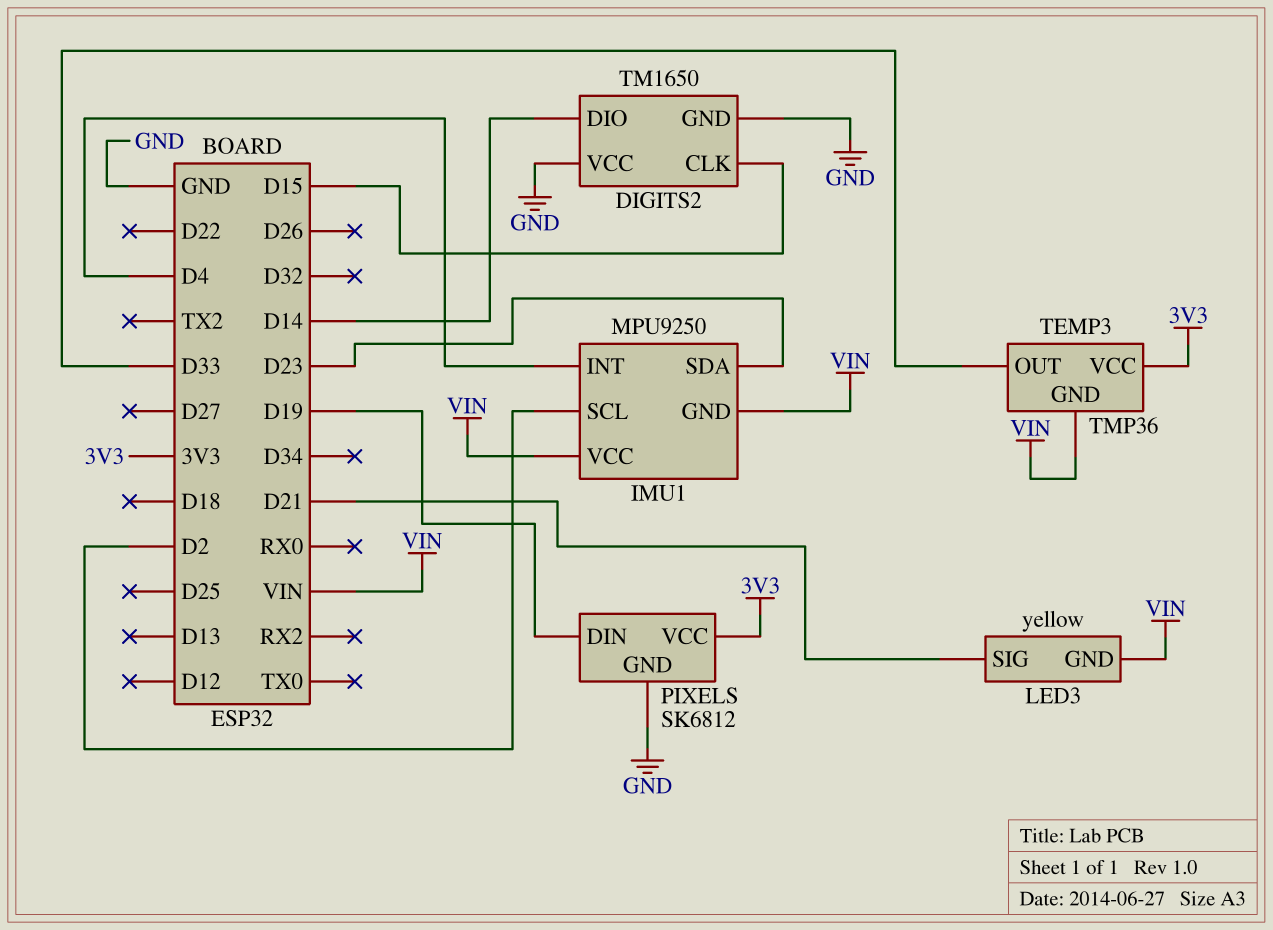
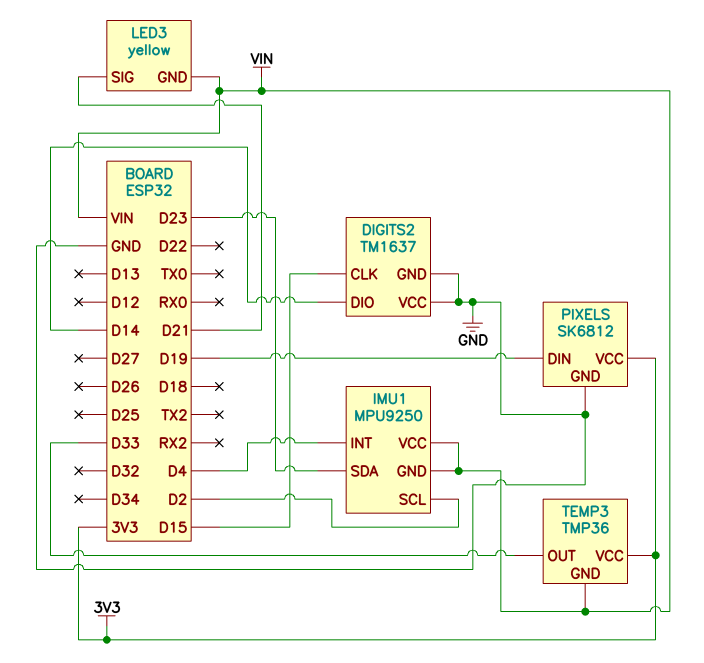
DIGITS2: TM1650 -> TM1637

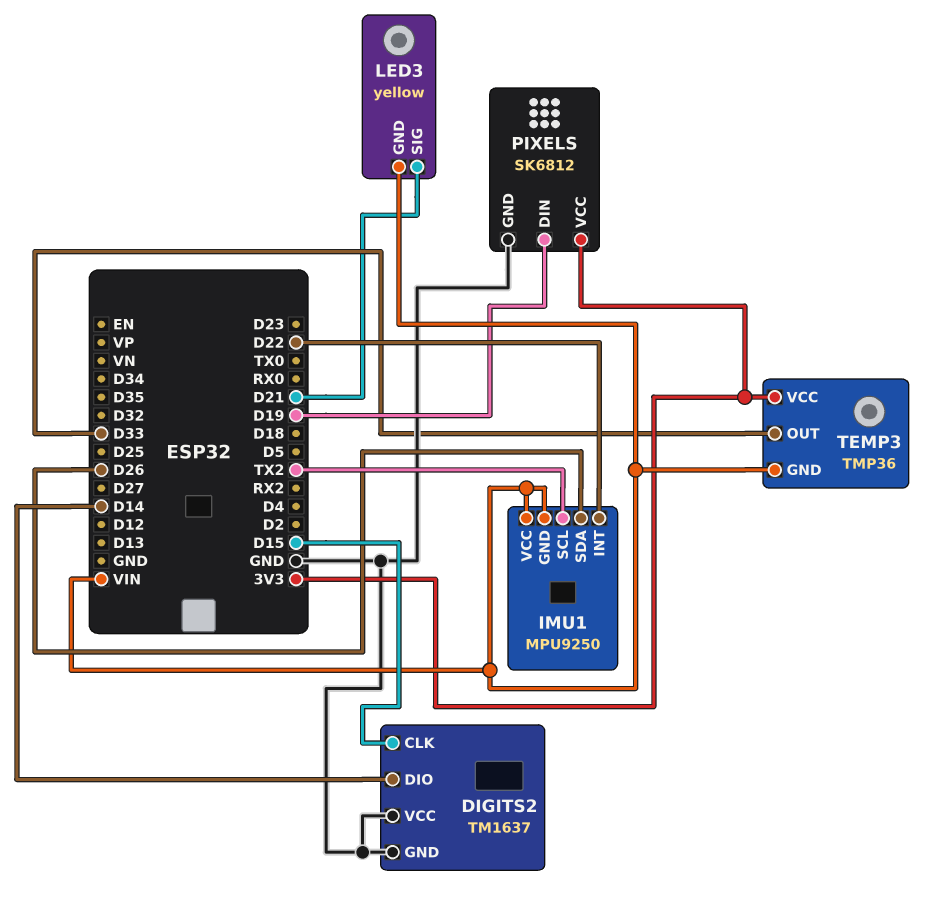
IMU1 pin INT: D4 -> D22
IMU1 pin SCL: D2 -> TX2
IMU1 pin SDA: D23 -> D26

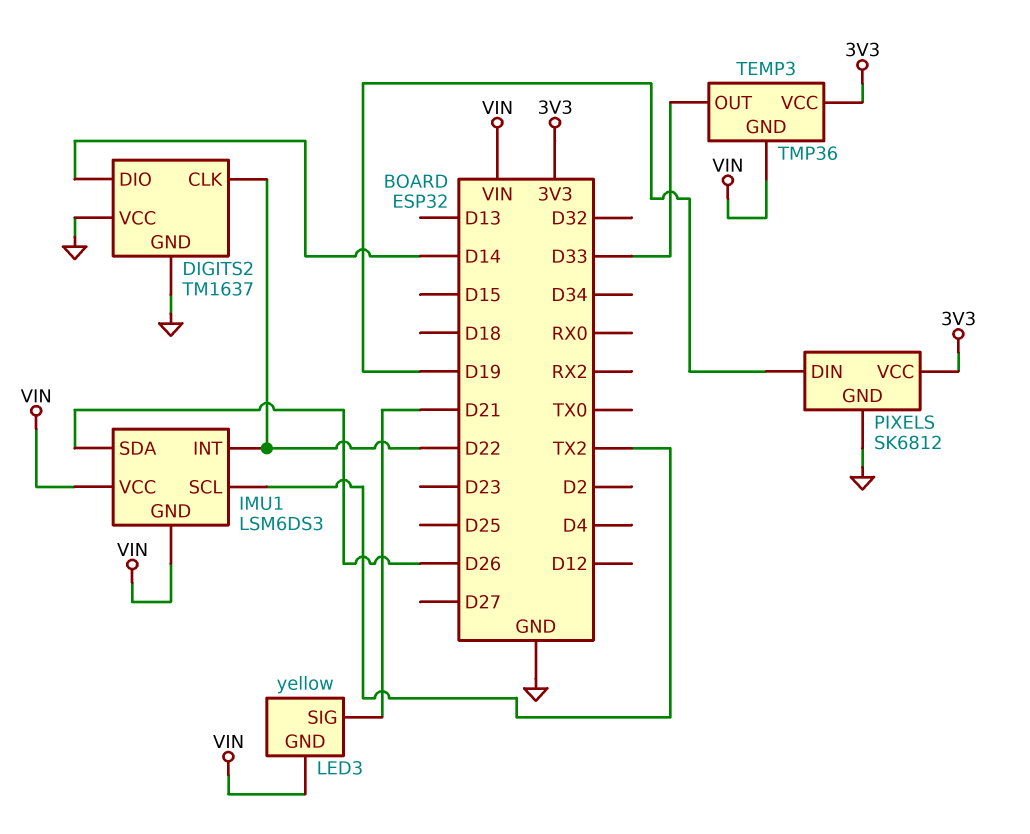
DIGITS2 pin CLK: D15 -> D22
IMU1: MPU9250 -> LSM6DS3

